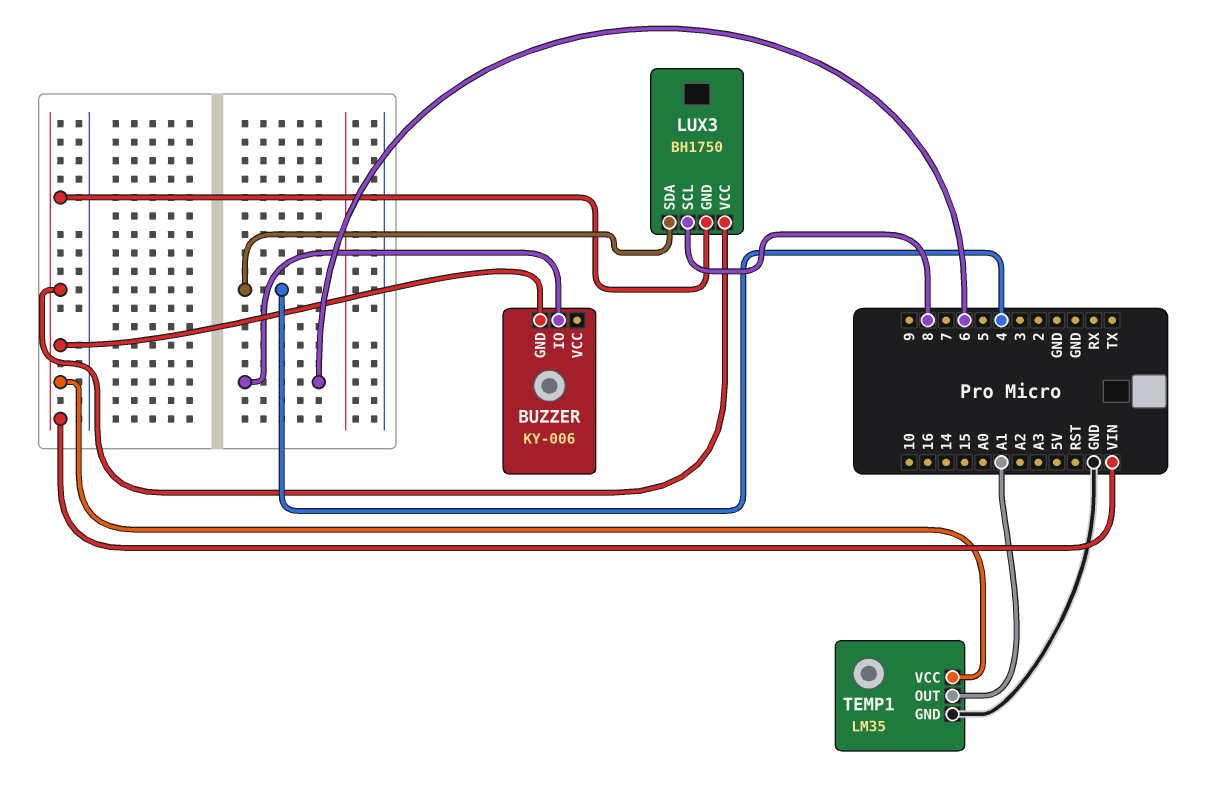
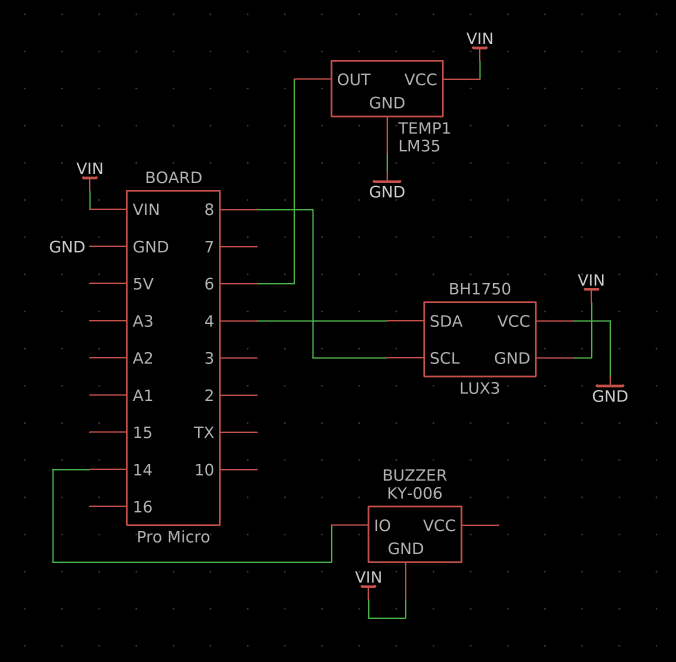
BUZZER pin IO: 6 -> 14
LUX3 pin VCC: VIN -> GND
TEMP1 pin OUT: A1 -> 6

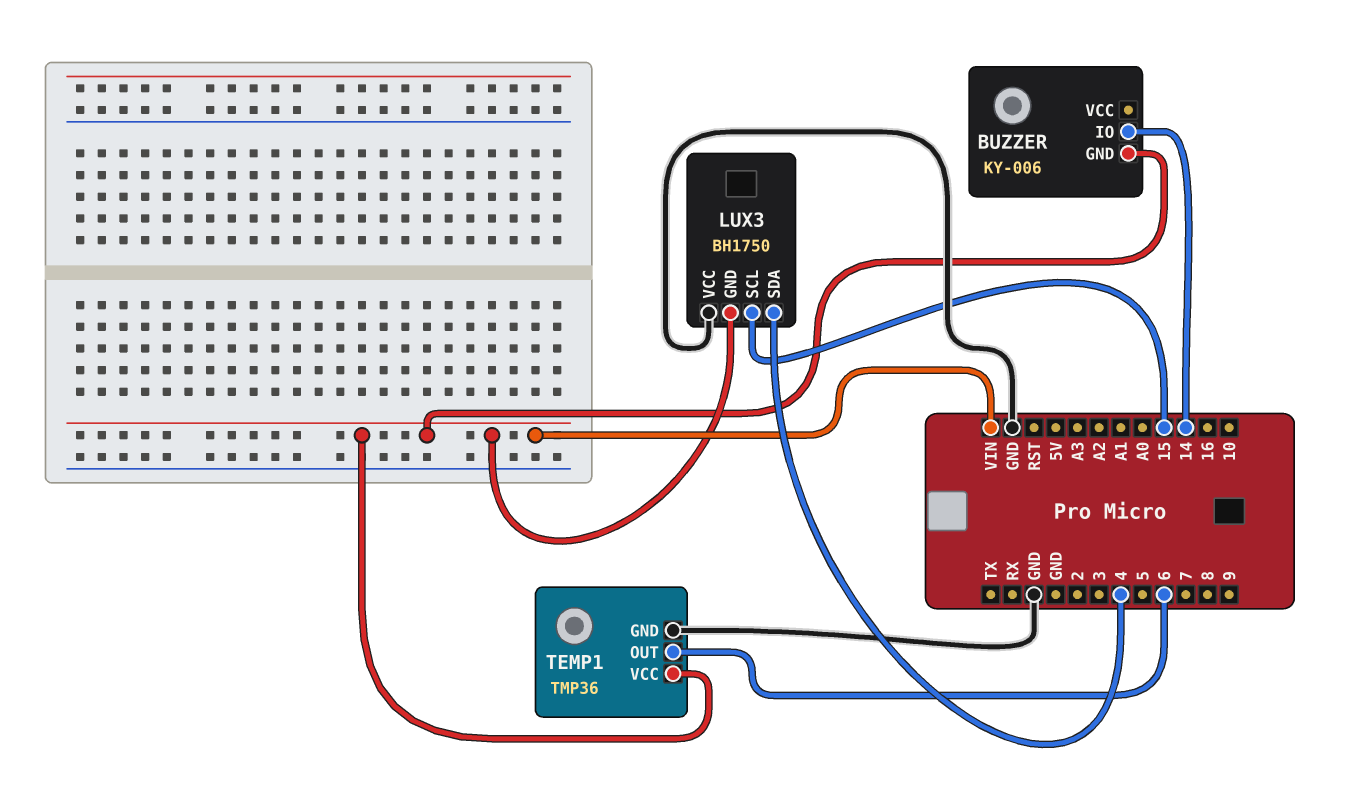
LUX3 pin SCL: 8 -> 15
TEMP1: LM35 -> TMP36

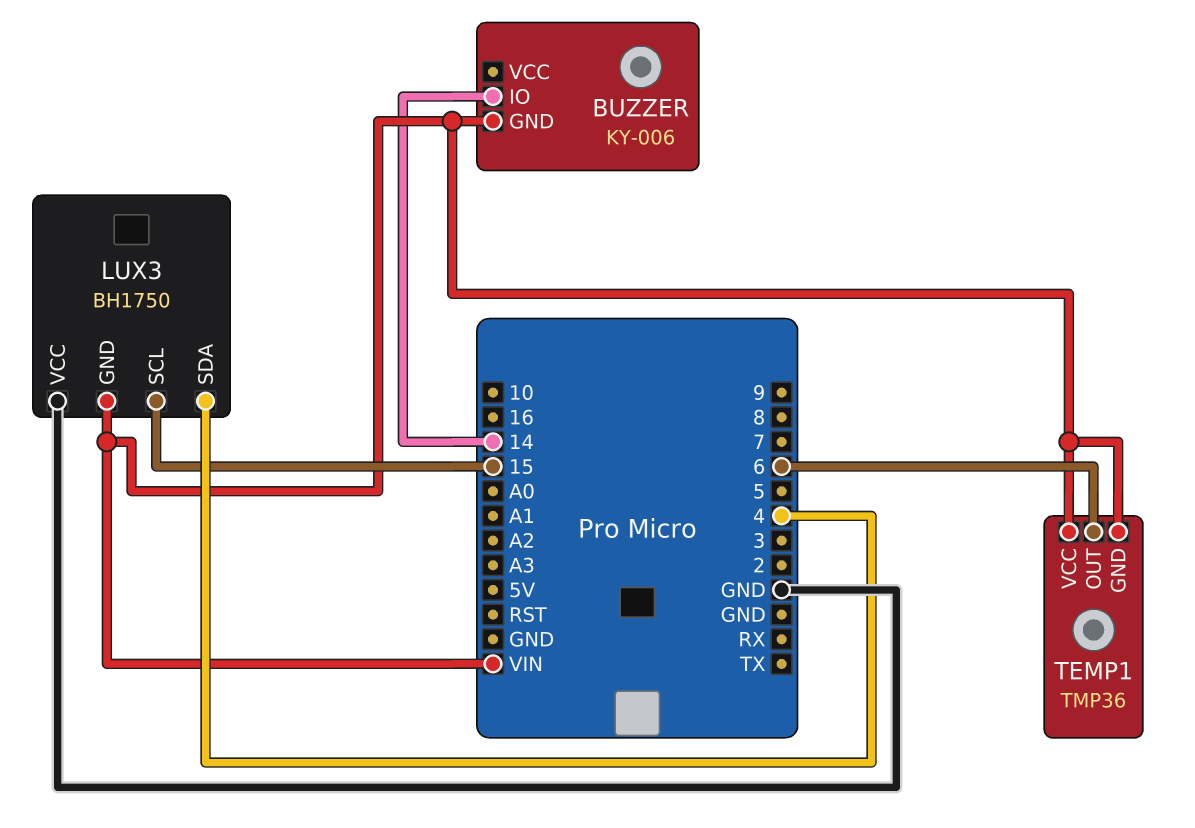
TEMP1 pin GND: GND -> VIN

